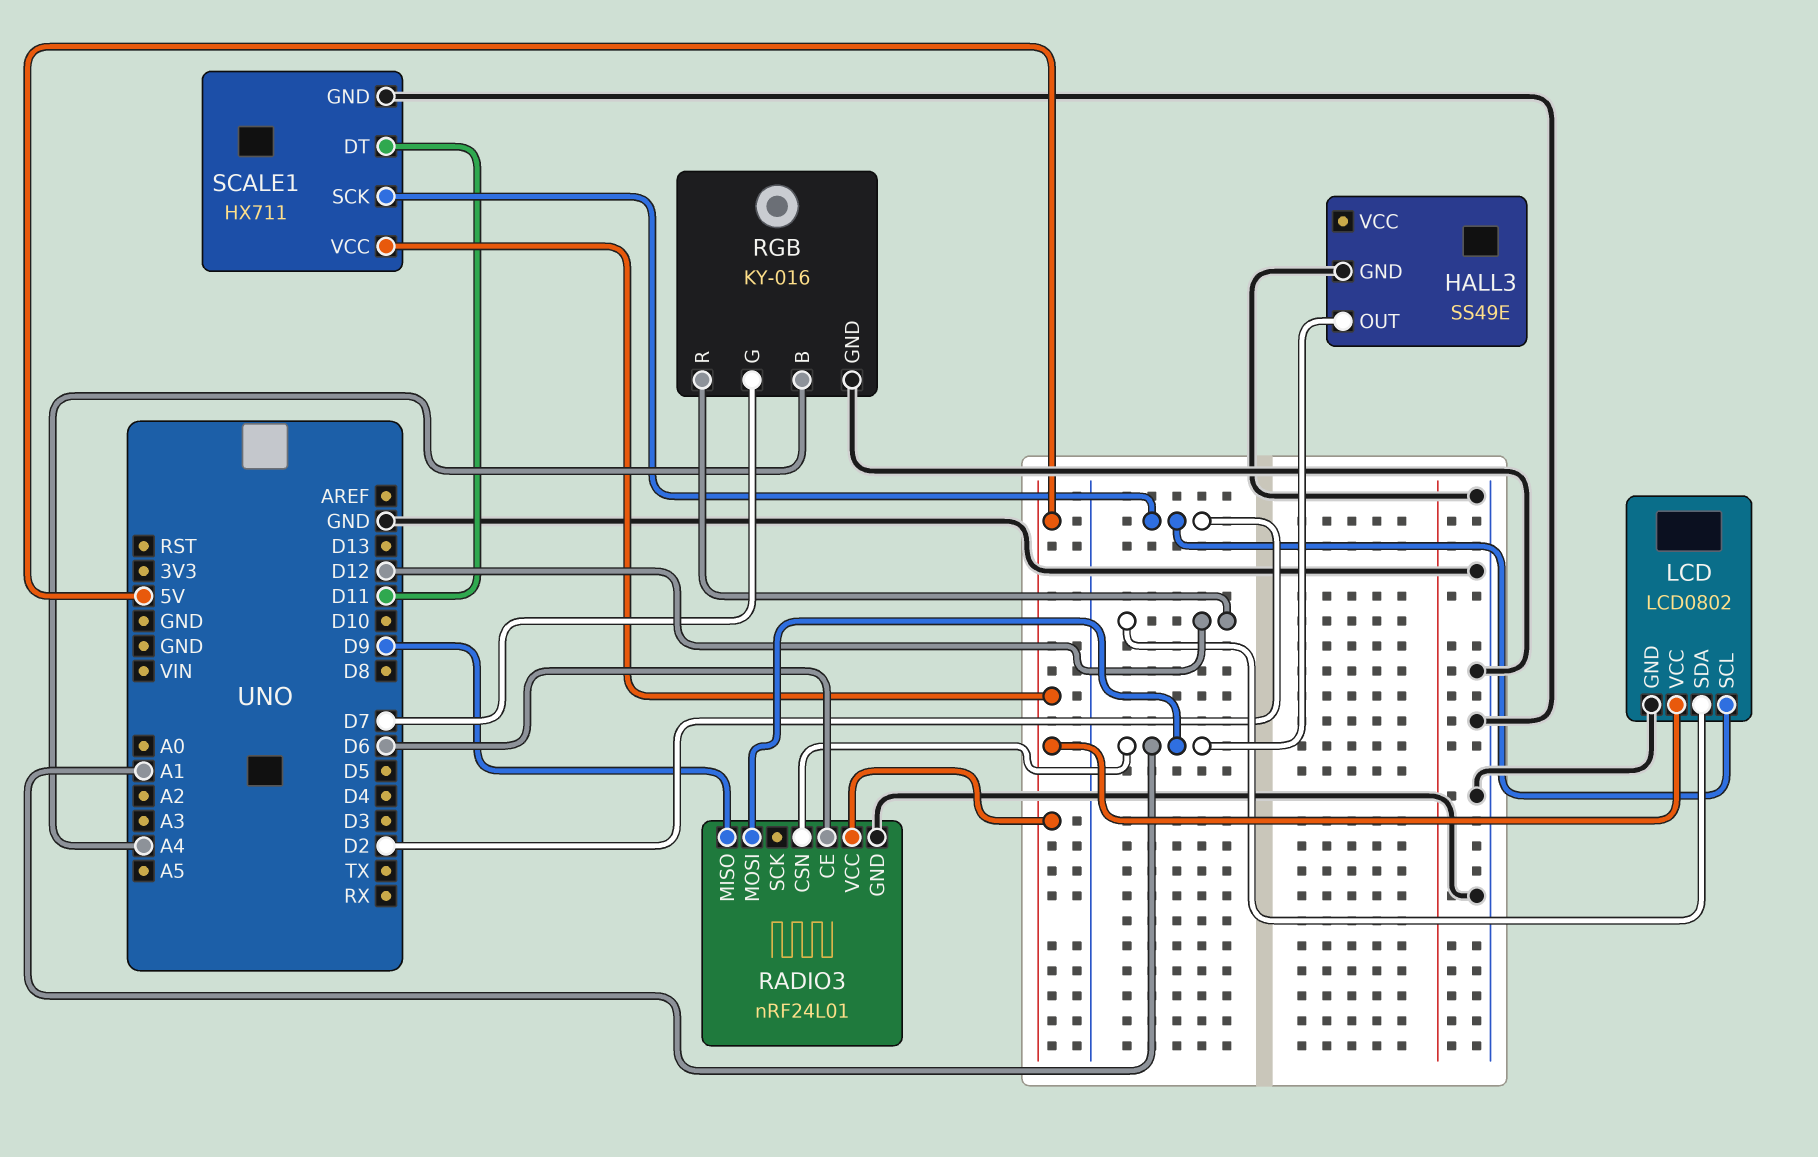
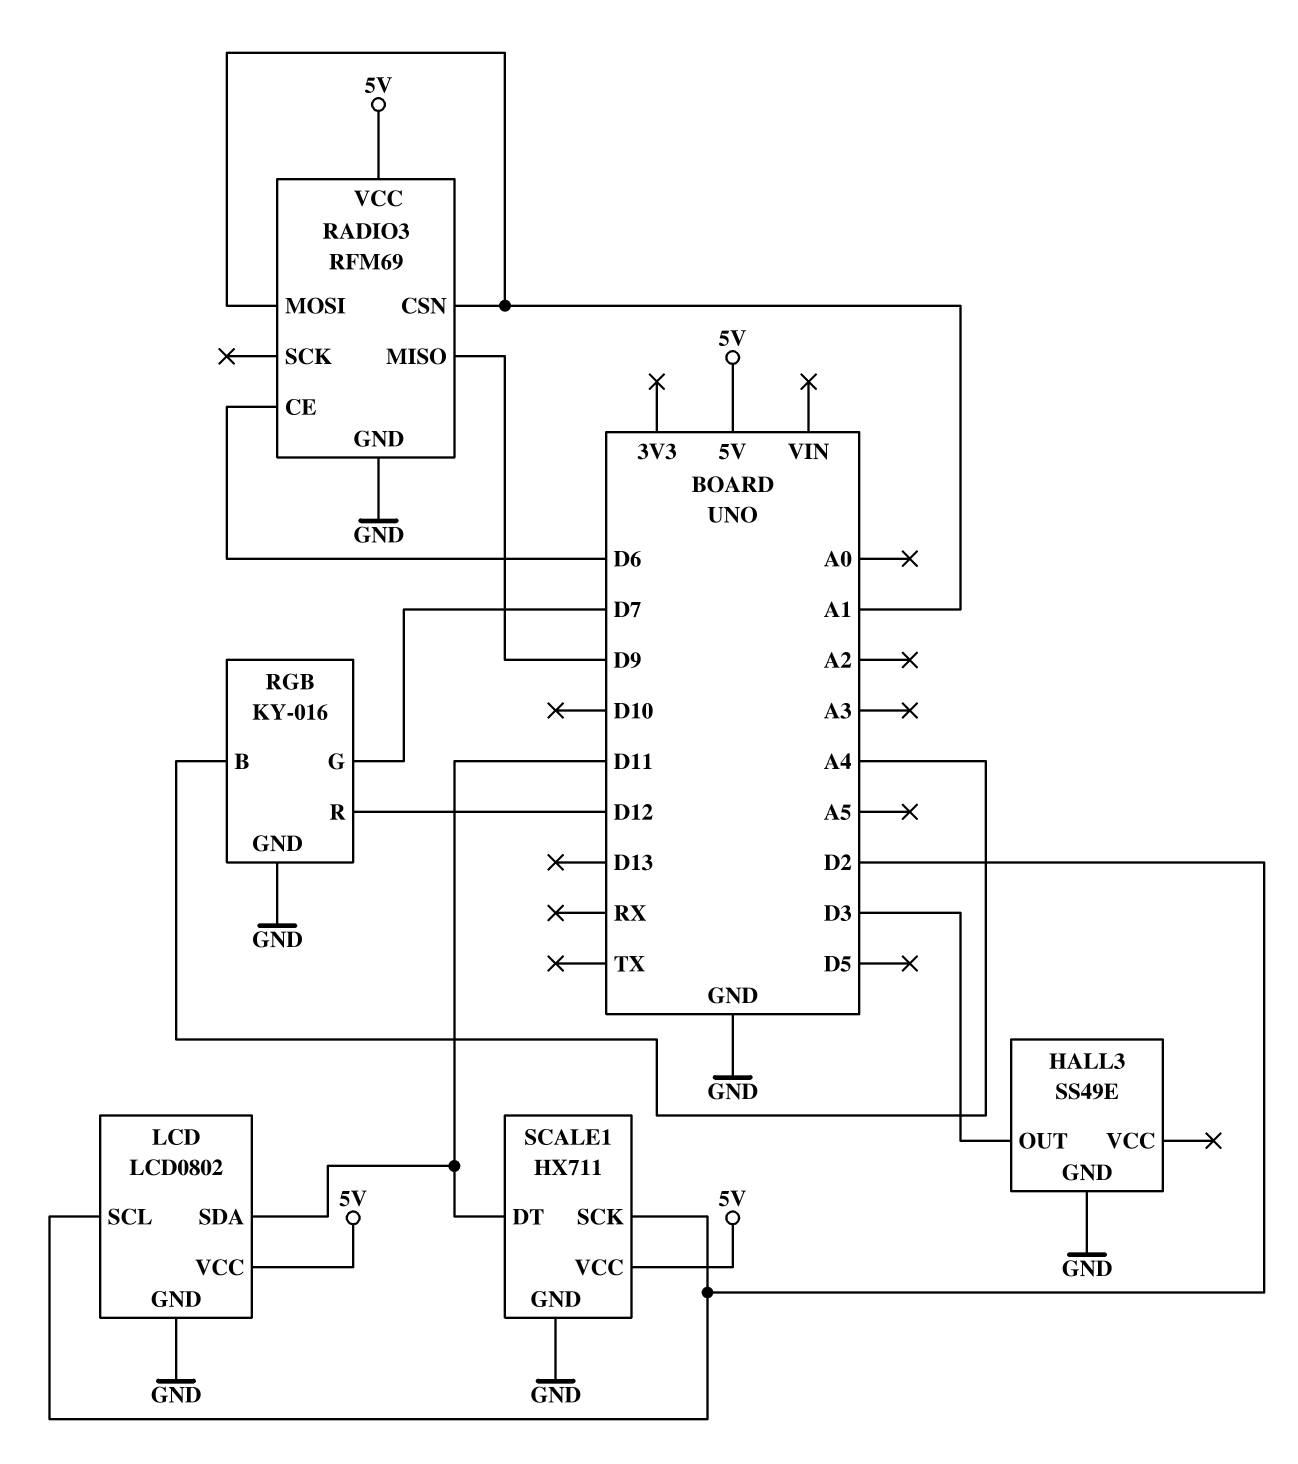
HALL3 pin OUT: A1 -> D3
LCD pin SDA: D12 -> D11
RADIO3: nRF24L01 -> RFM69

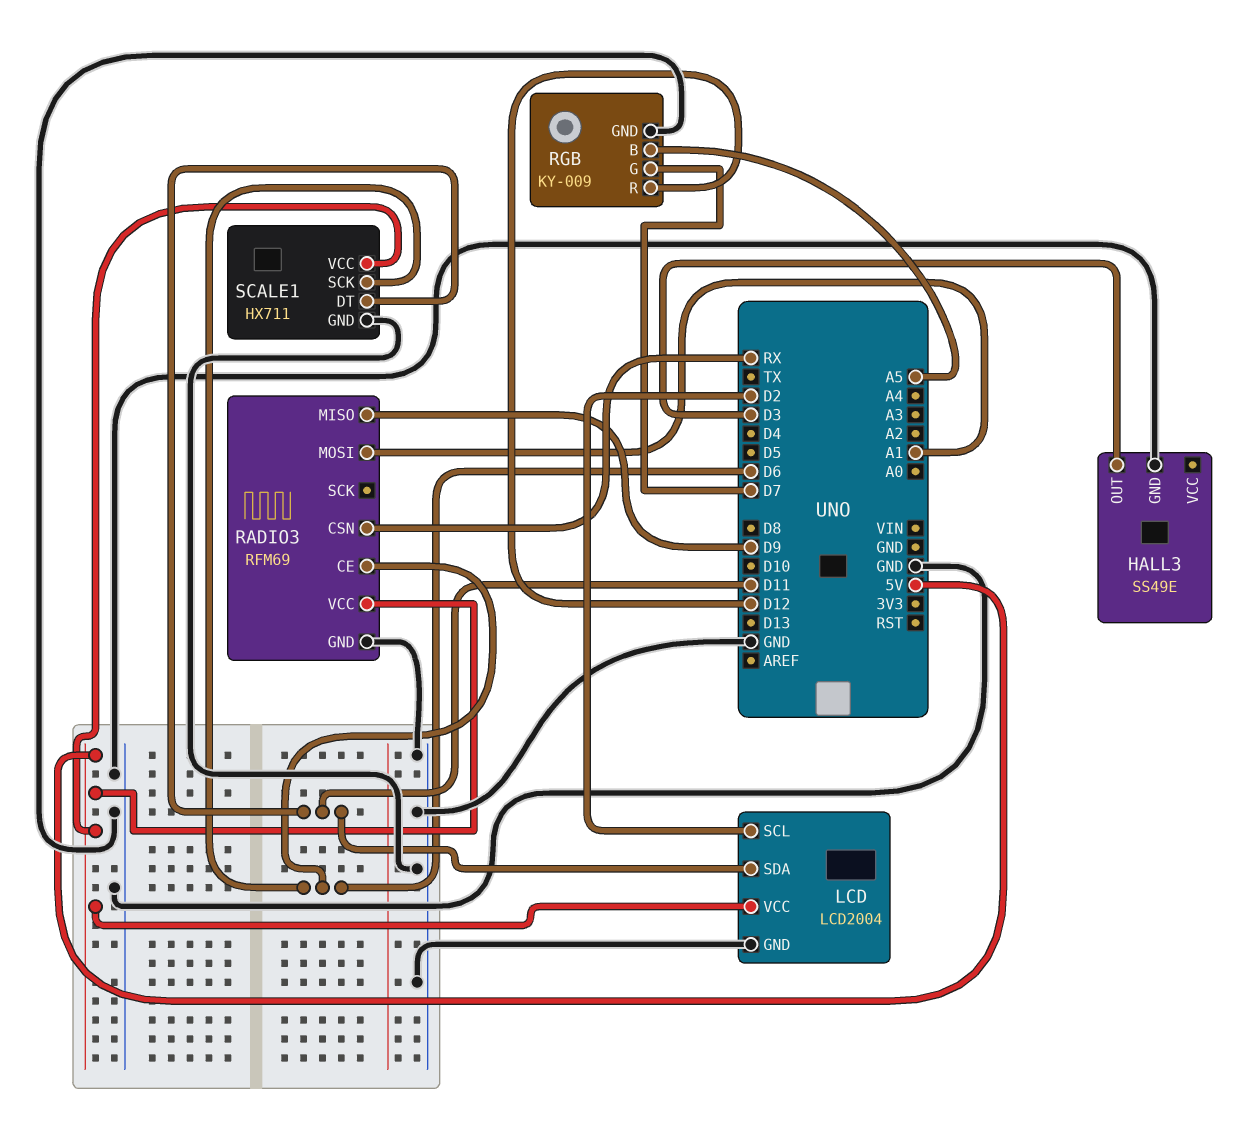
LCD: LCD0802 -> LCD2004
RADIO3 pin CSN: A1 -> RX
RGB: KY-016 -> KY-009
RGB pin B: A4 -> A5
SCALE1 pin SCK: D2 -> D6

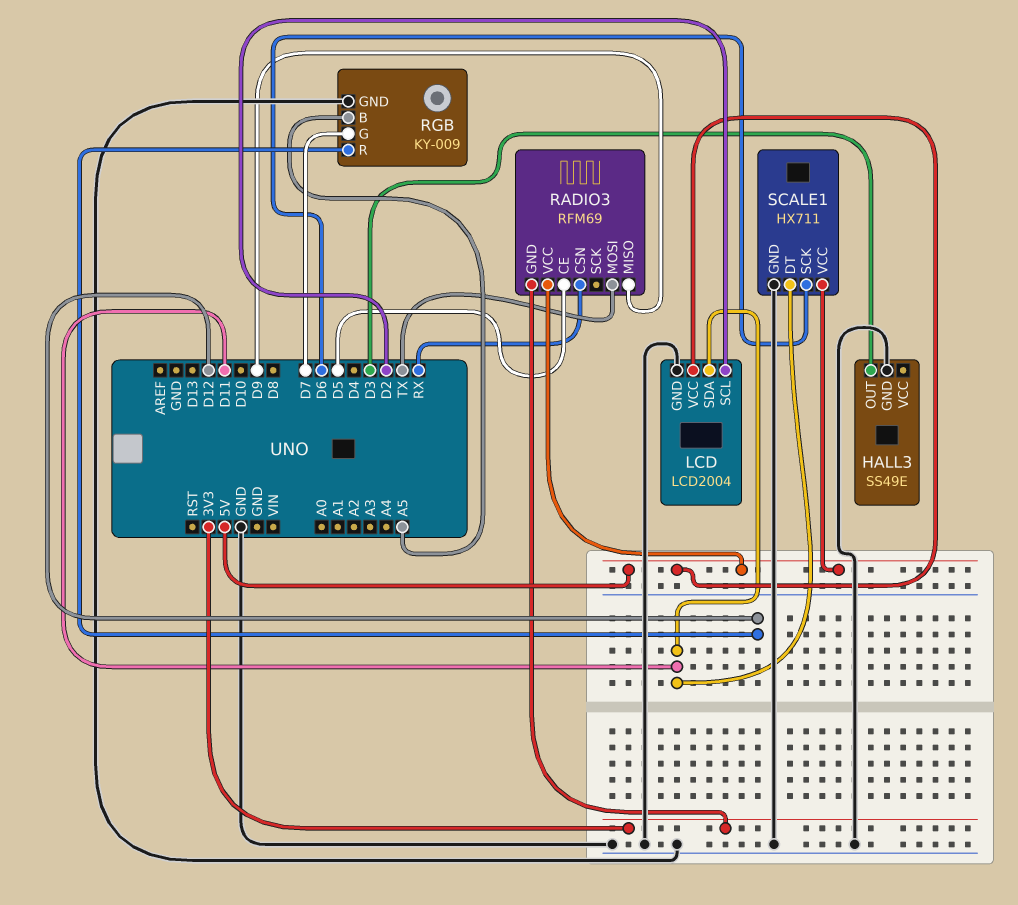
RADIO3 pin CE: D6 -> D5
RADIO3 pin GND: GND -> 3V3
RADIO3 pin MOSI: A1 -> TX

